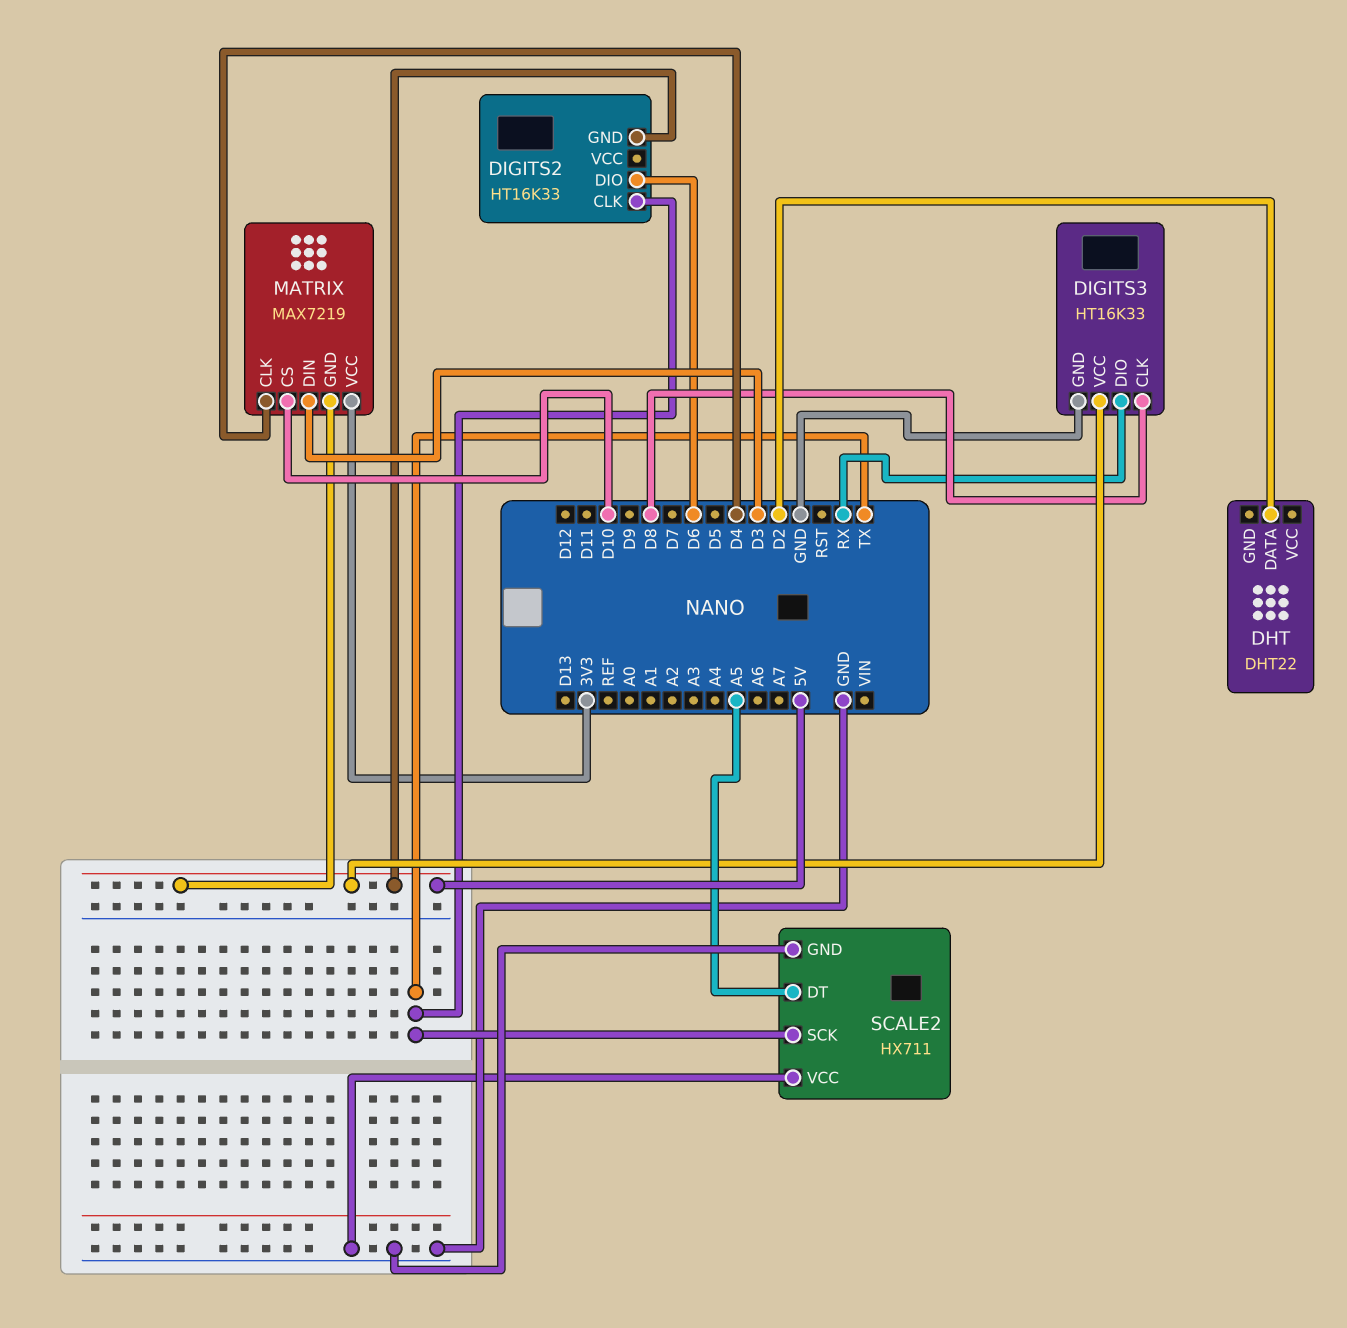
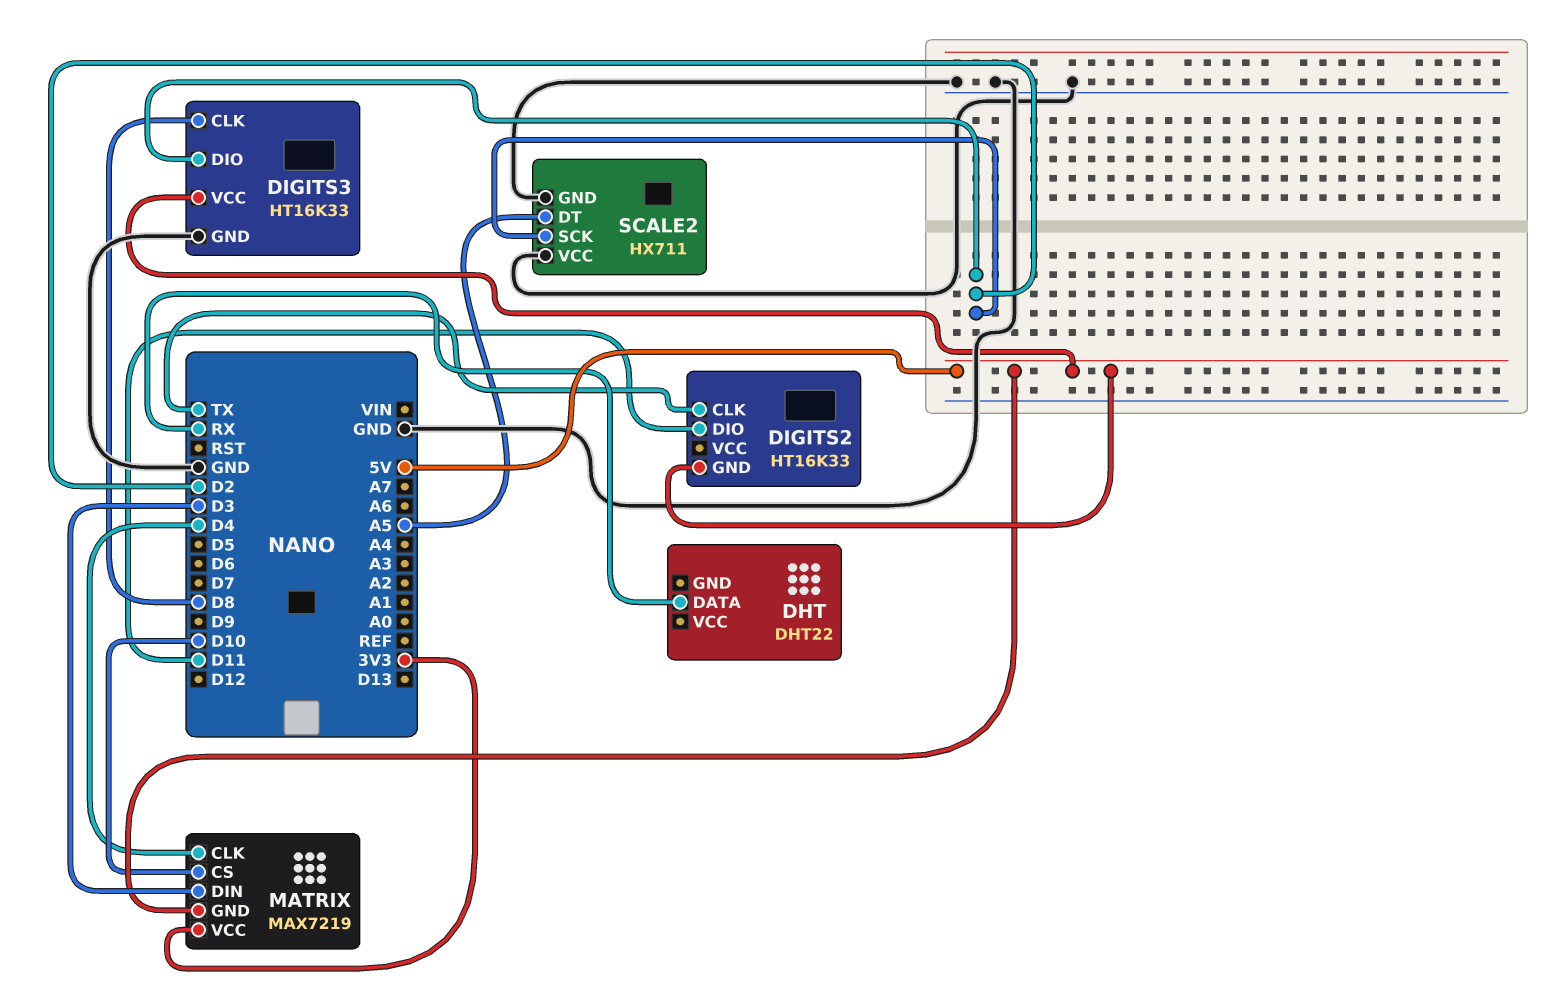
DHT pin DATA: D2 -> RX
DIGITS2 pin DIO: D6 -> D11
DIGITS3 pin DIO: RX -> D2
SCALE2 pin SCK: TX -> D2

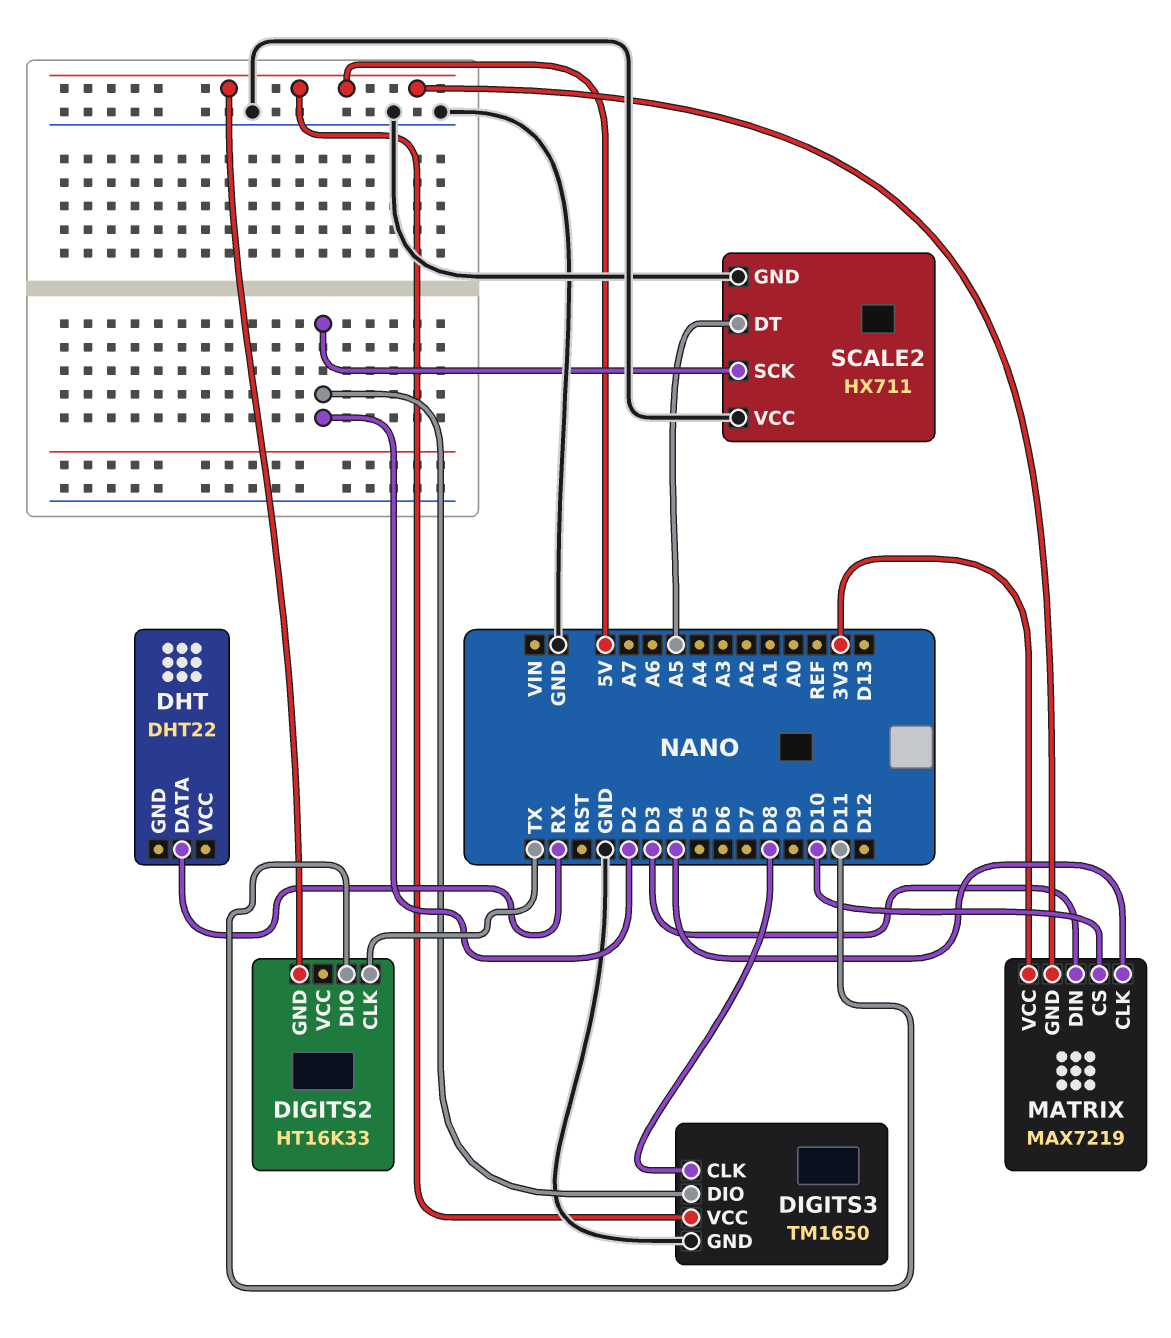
DIGITS3: HT16K33 -> TM1650

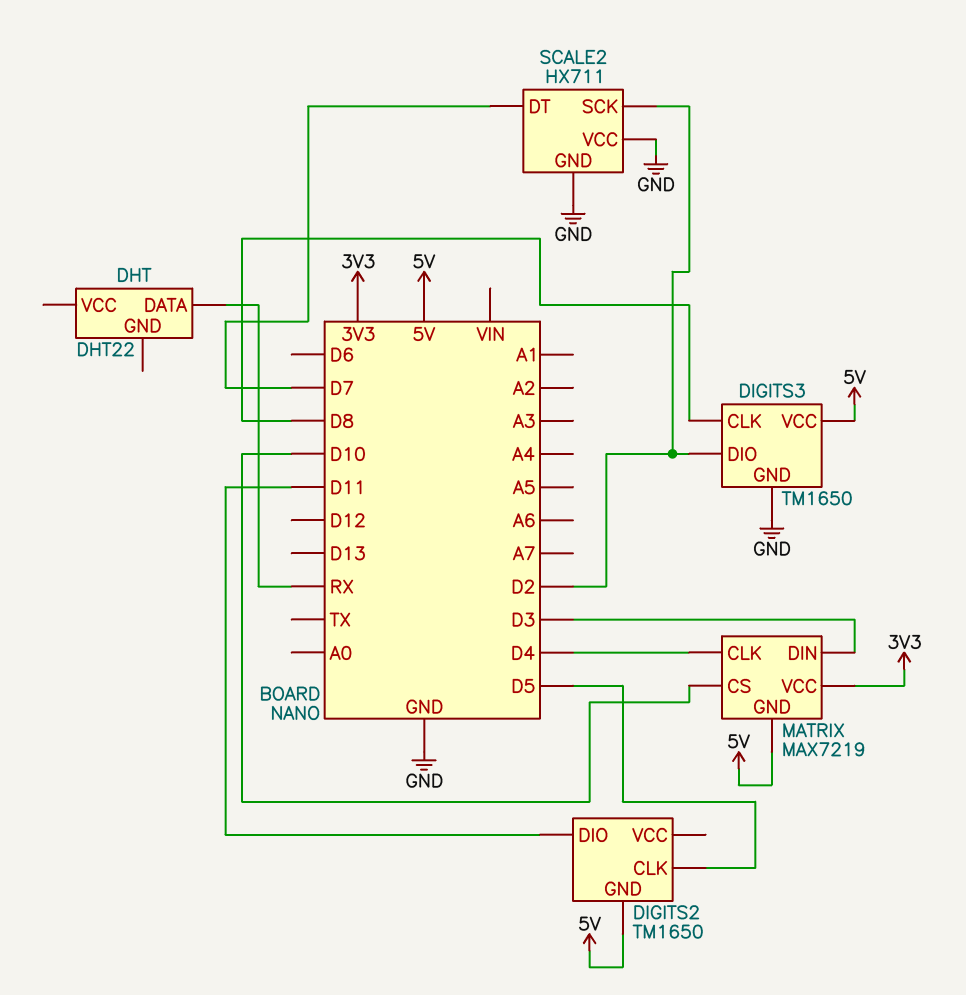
DIGITS2: HT16K33 -> TM1650
DIGITS2 pin CLK: TX -> D5
SCALE2 pin DT: A5 -> D7

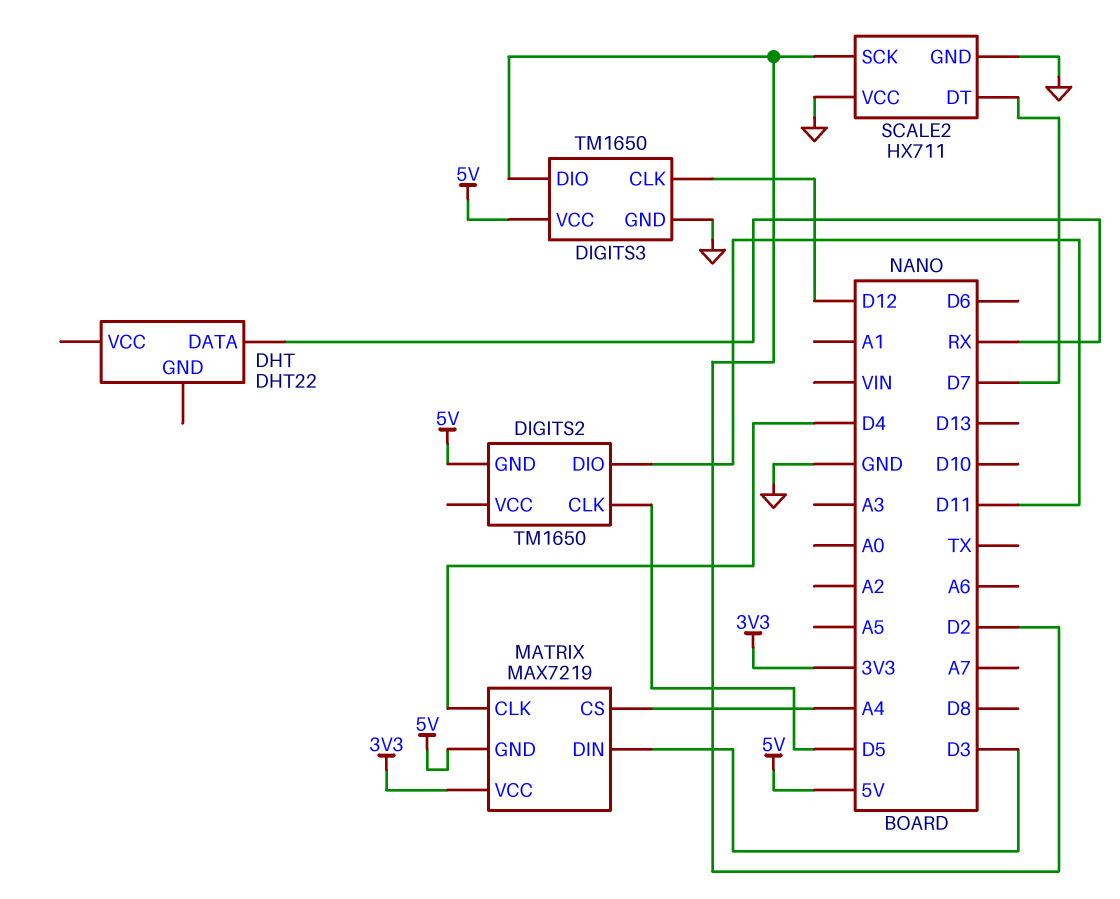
DIGITS3 pin CLK: D8 -> D12
MATRIX pin CS: D10 -> A4

